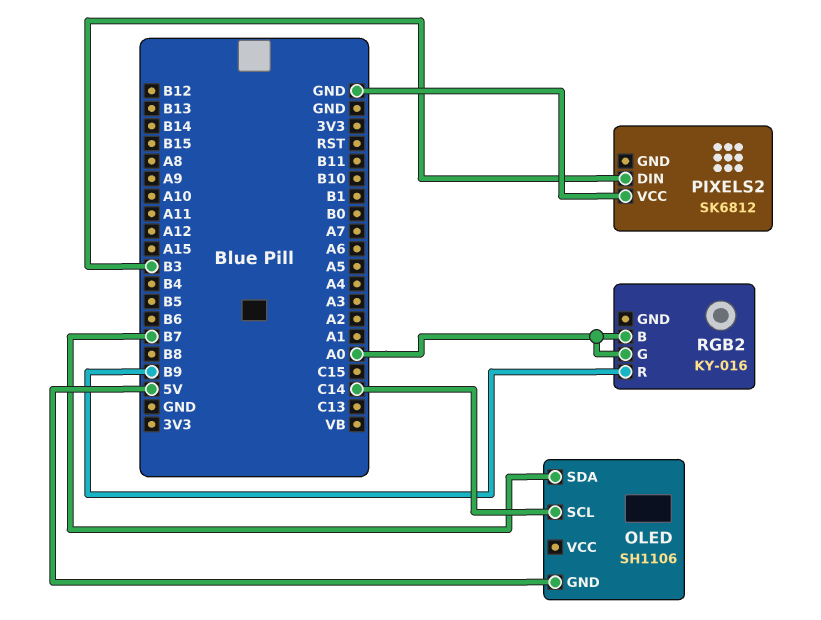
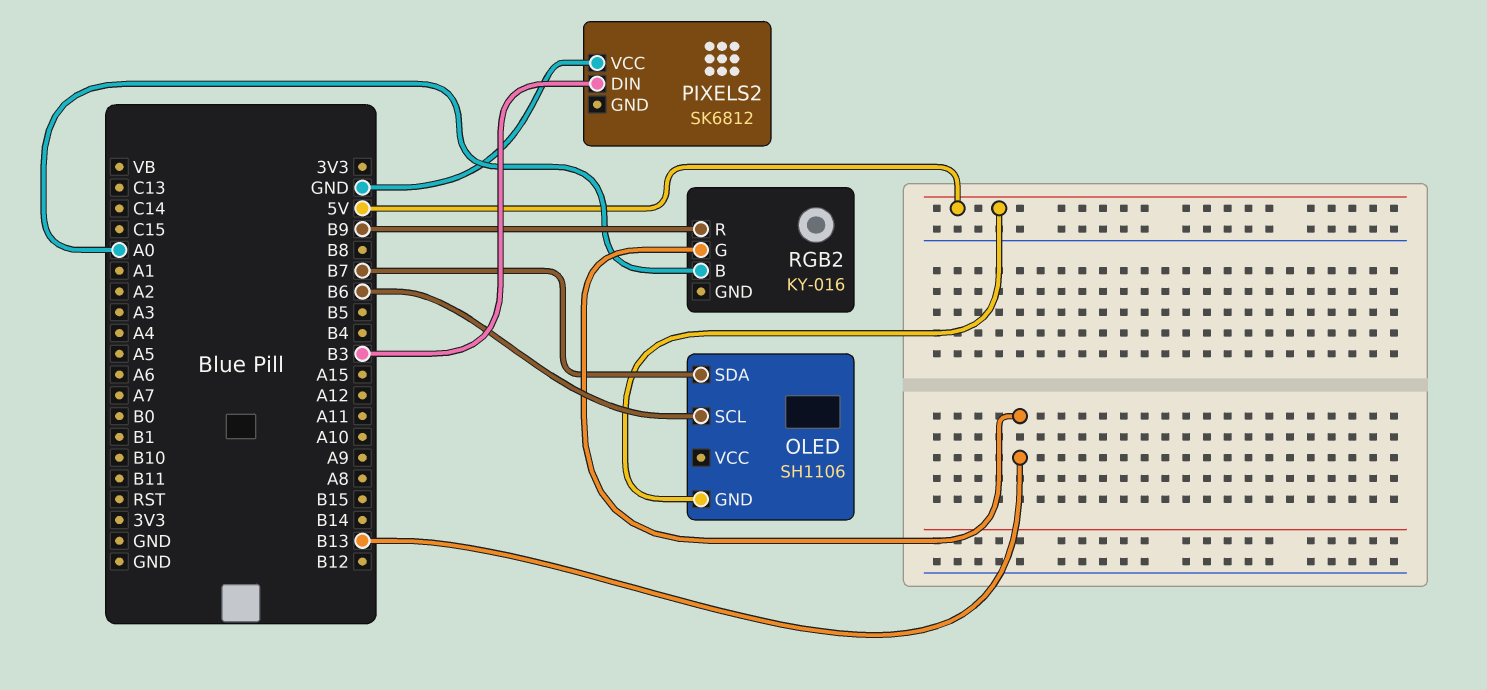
OLED pin SCL: C14 -> B6
RGB2 pin G: A0 -> B13

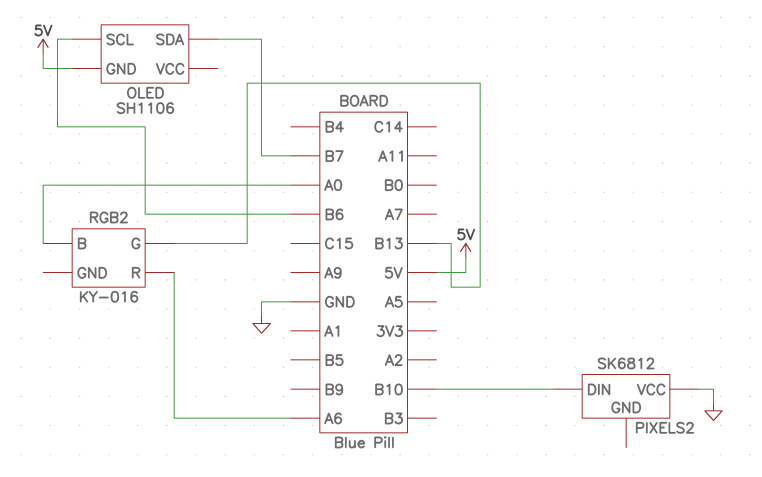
PIXELS2 pin DIN: B3 -> B10
RGB2 pin R: B9 -> A6

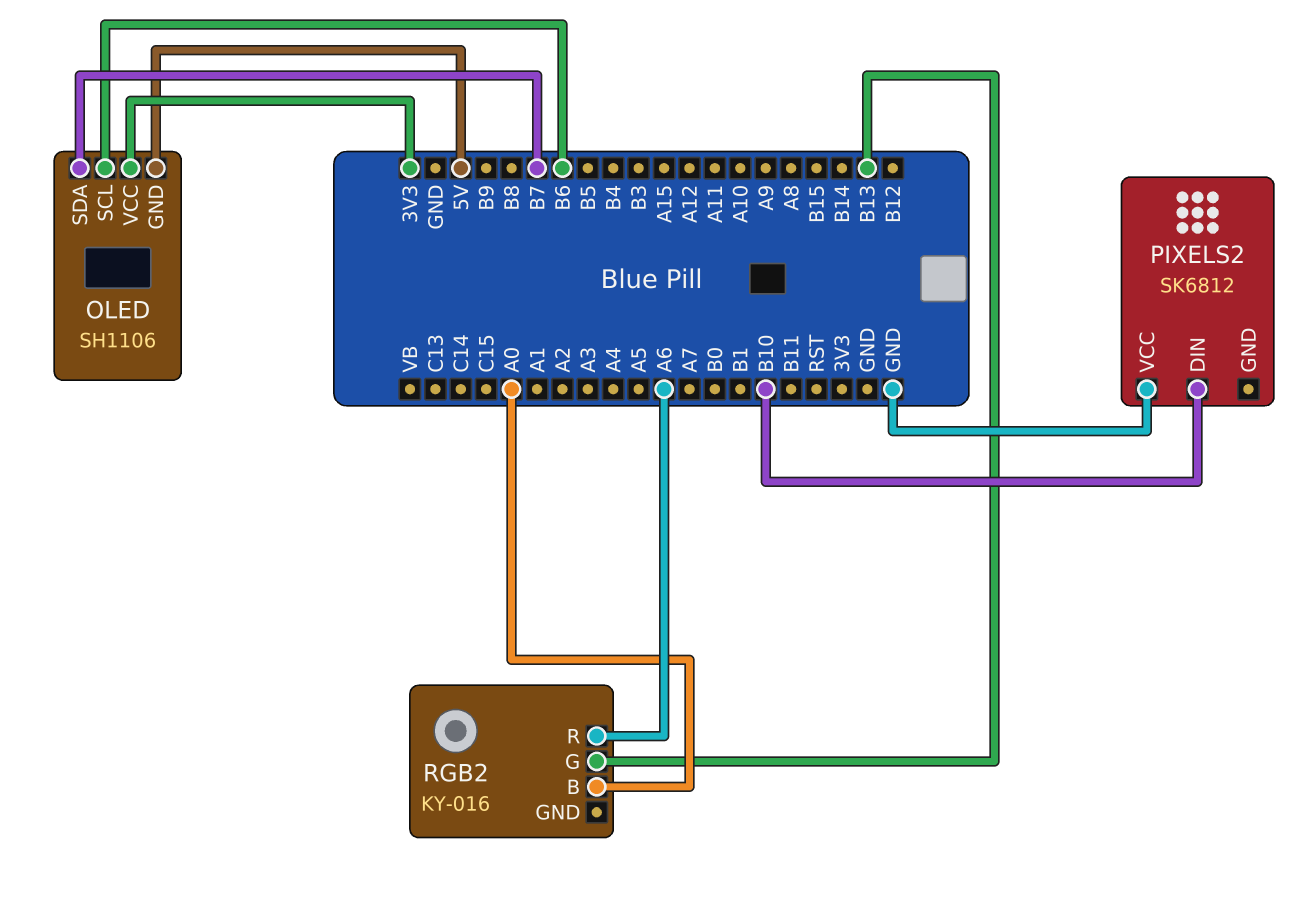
OLED pin VCC: none -> 3V3

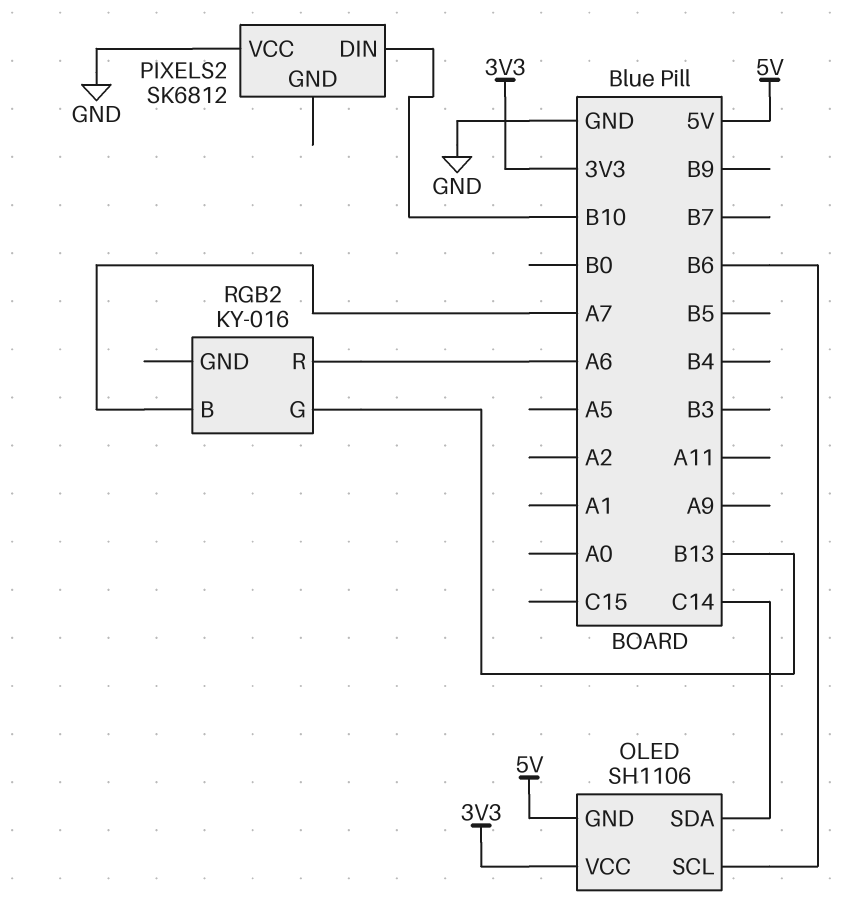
OLED pin SDA: B7 -> C14
RGB2 pin B: A0 -> A7

